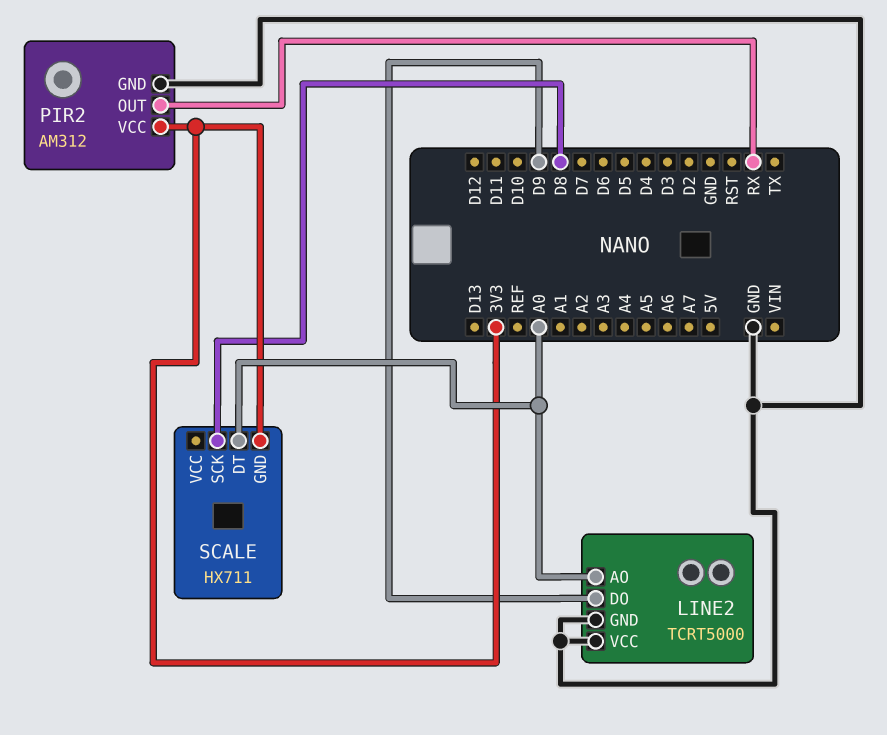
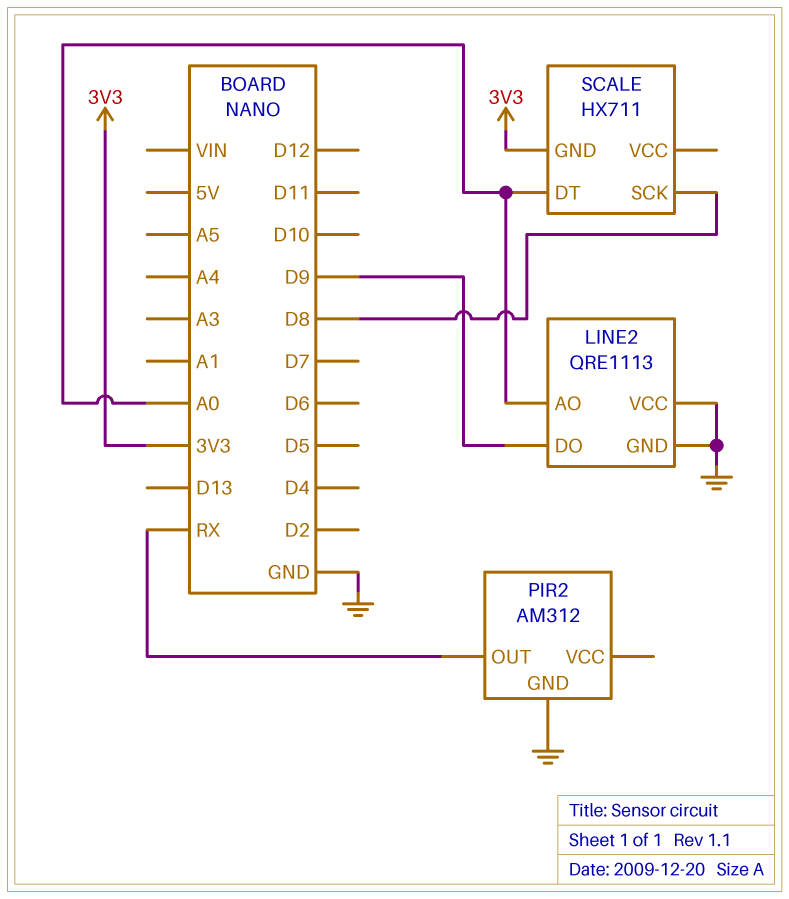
LINE2: TCRT5000 -> QRE1113
PIR2 pin VCC: 3V3 -> none

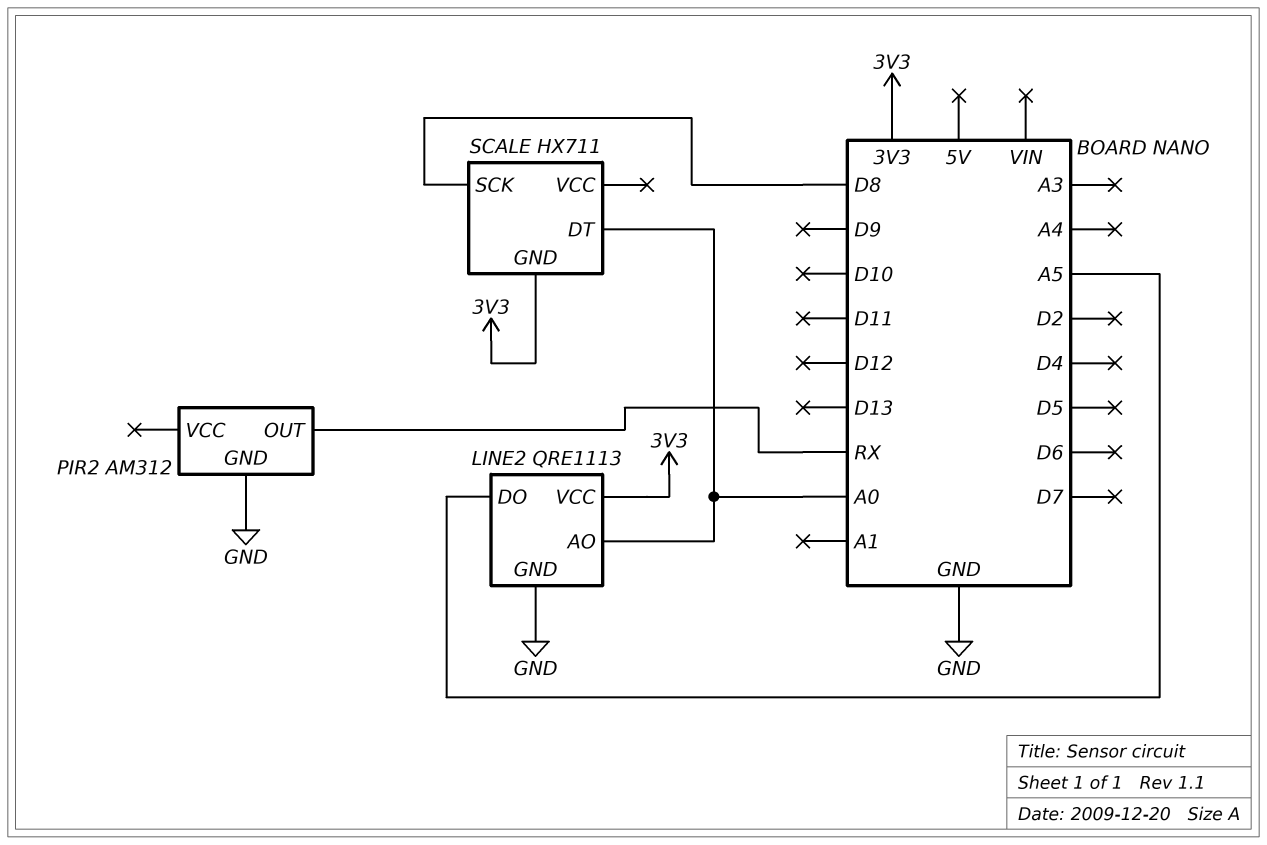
LINE2 pin DO: D9 -> A5
LINE2 pin VCC: GND -> 3V3

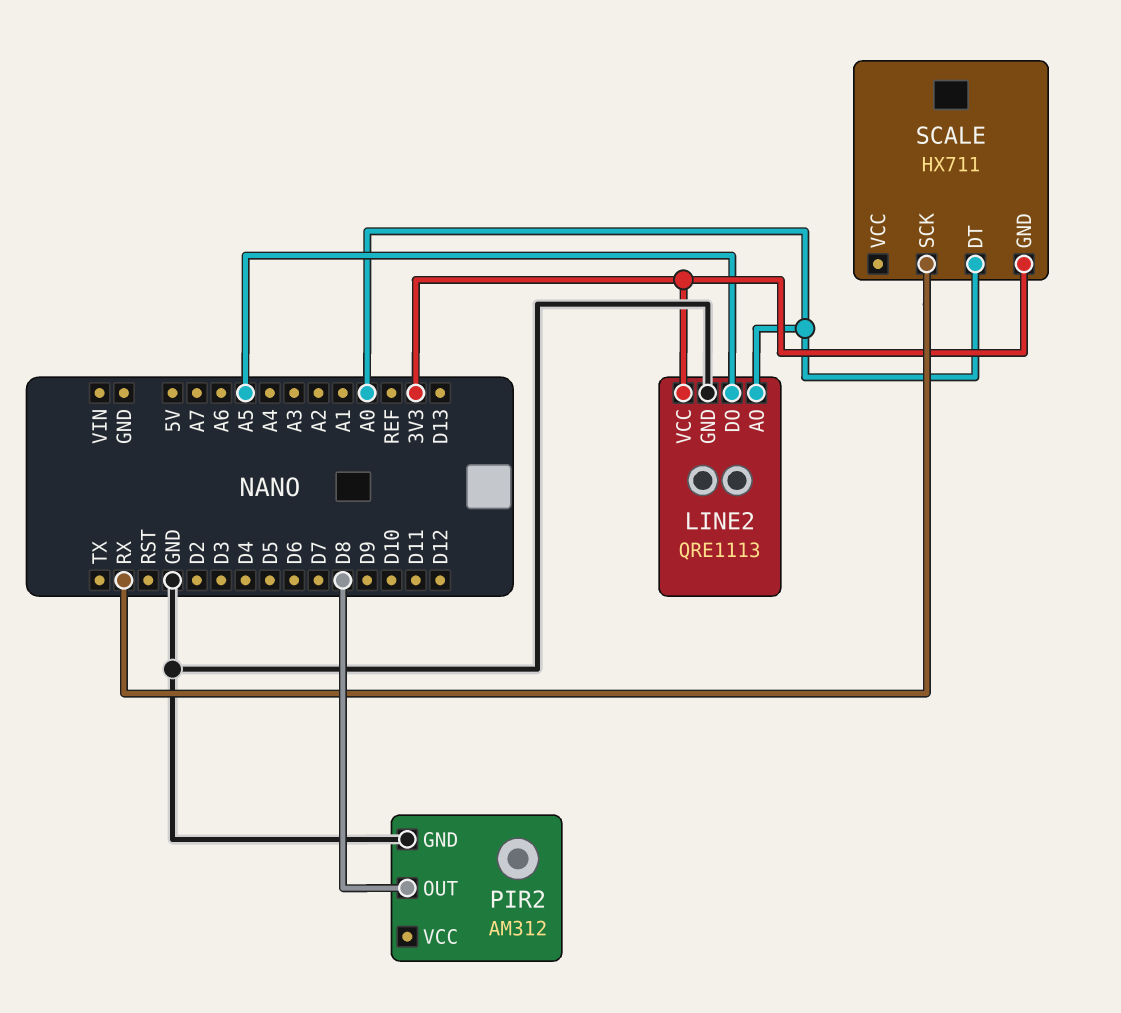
PIR2 pin OUT: RX -> D8
SCALE pin SCK: D8 -> RX

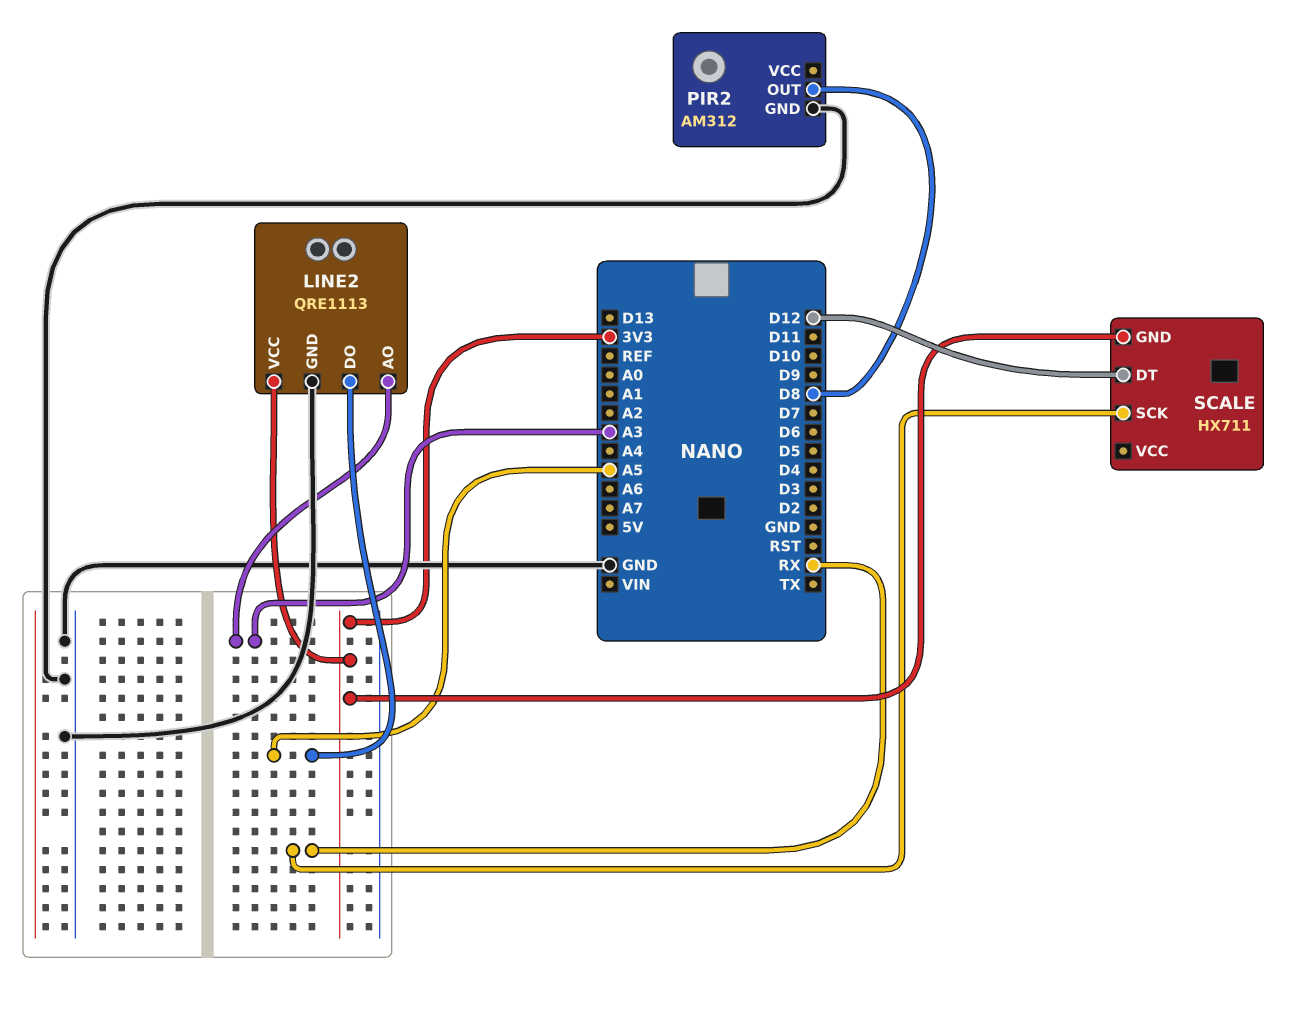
LINE2 pin AO: A0 -> A3
SCALE pin DT: A0 -> D12

